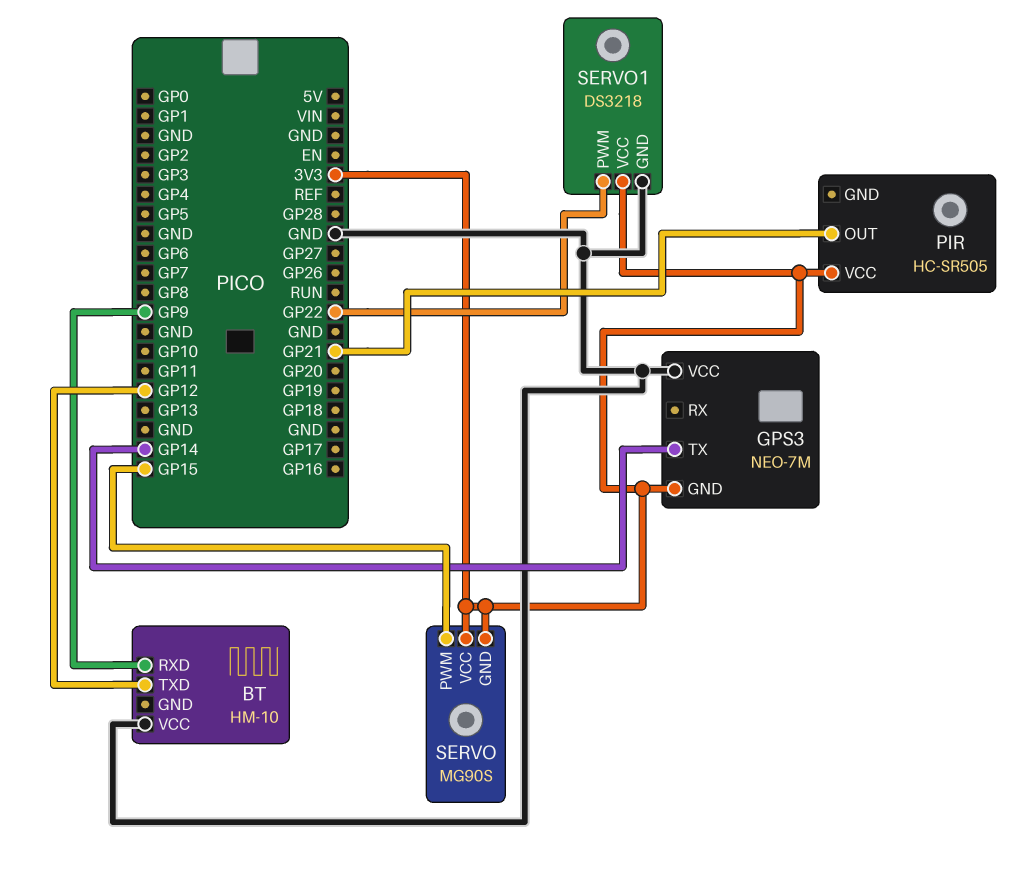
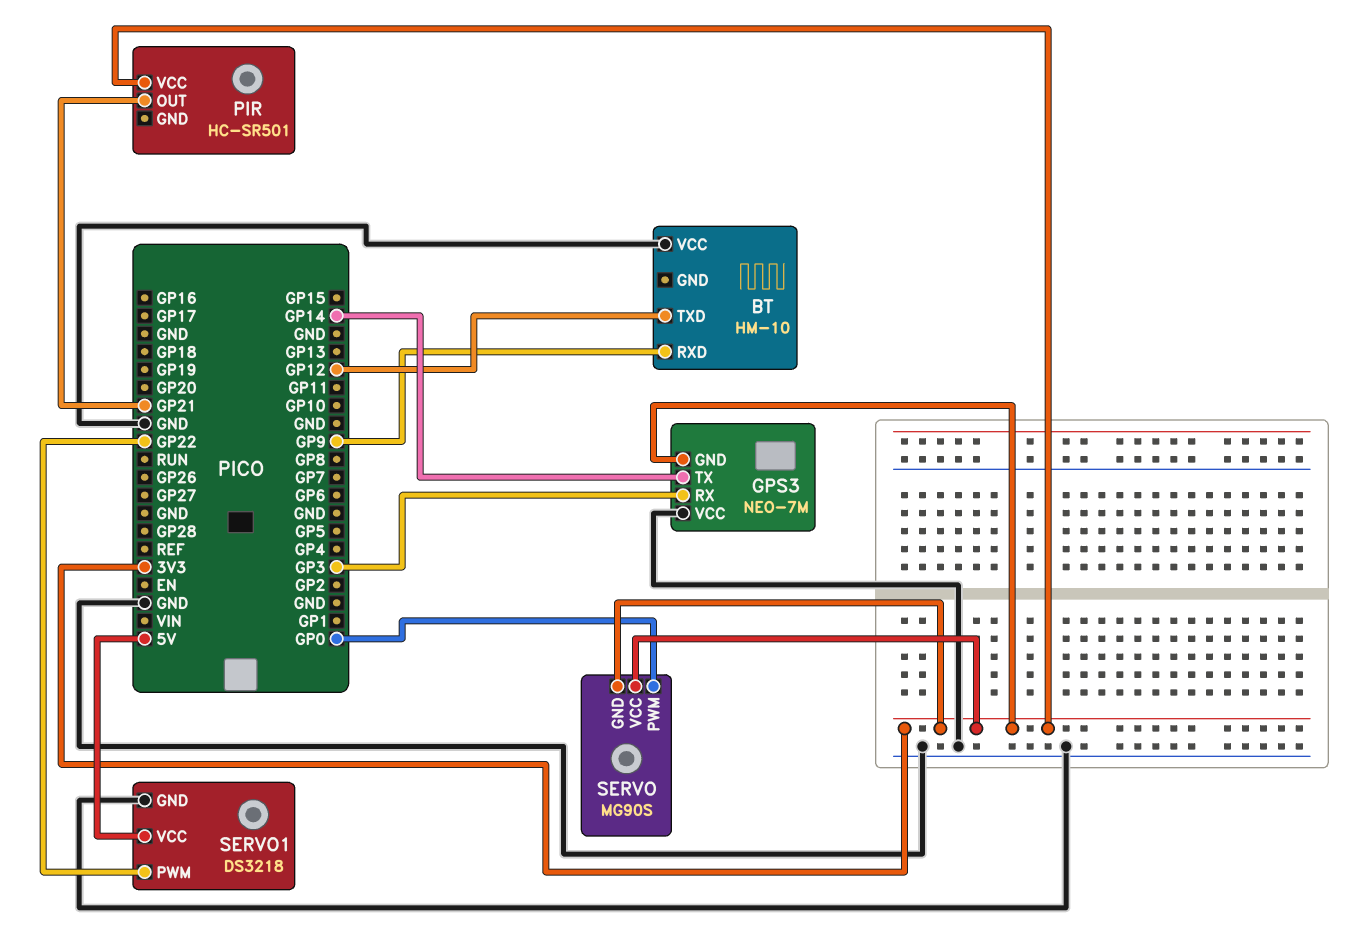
GPS3 pin RX: none -> GP3
PIR: HC-SR505 -> HC-SR501
SERVO pin PWM: GP15 -> GP0
SERVO1 pin VCC: 3V3 -> 5V

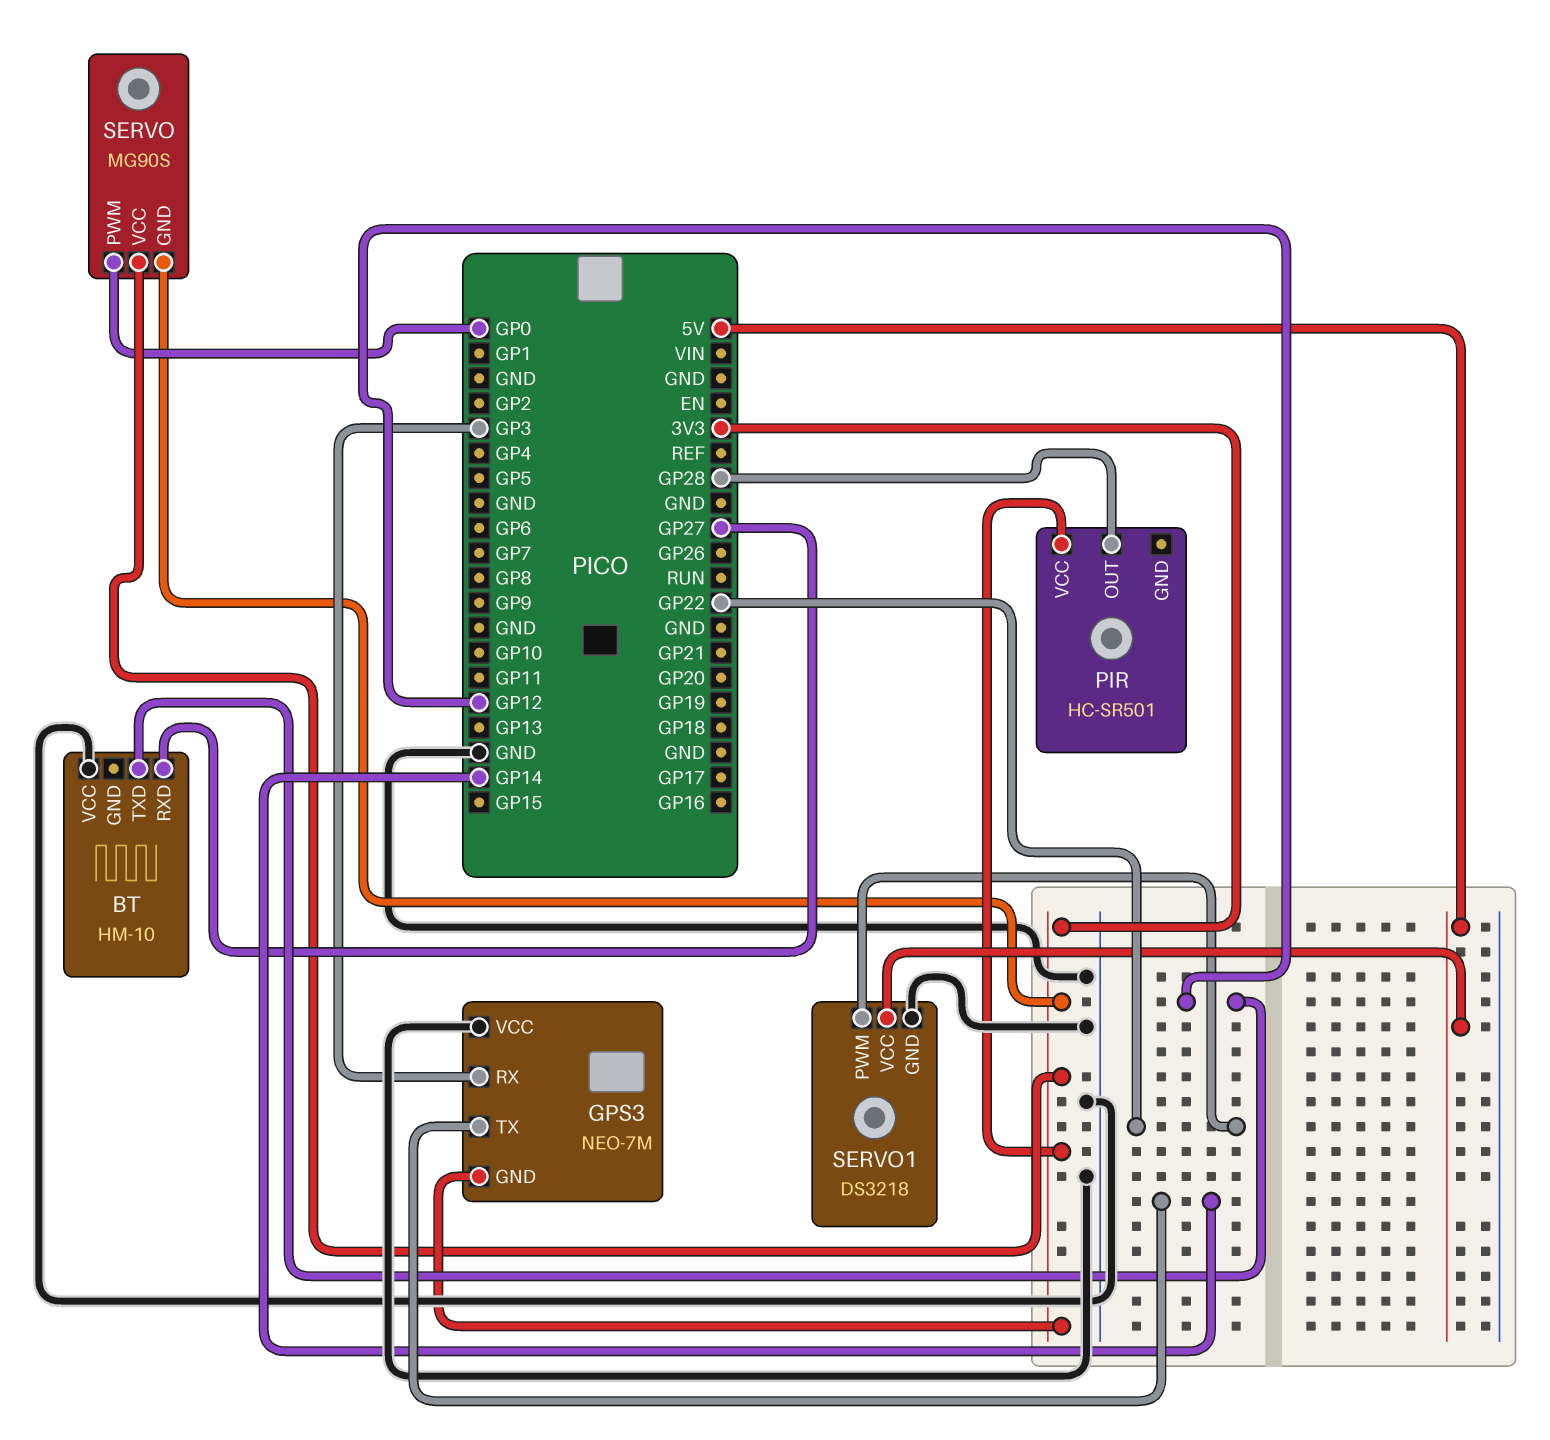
BT pin RXD: GP9 -> GP27
PIR pin OUT: GP21 -> GP28

